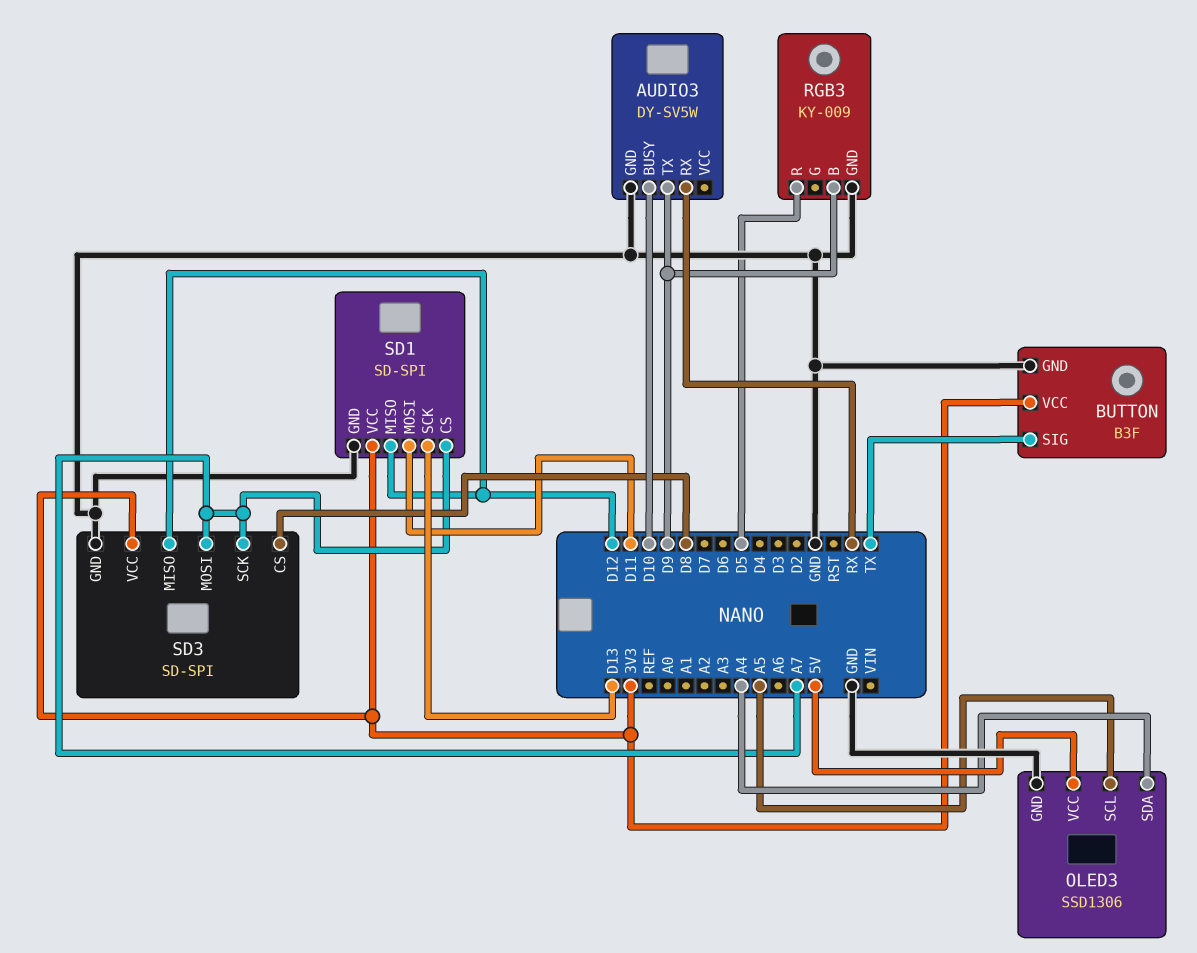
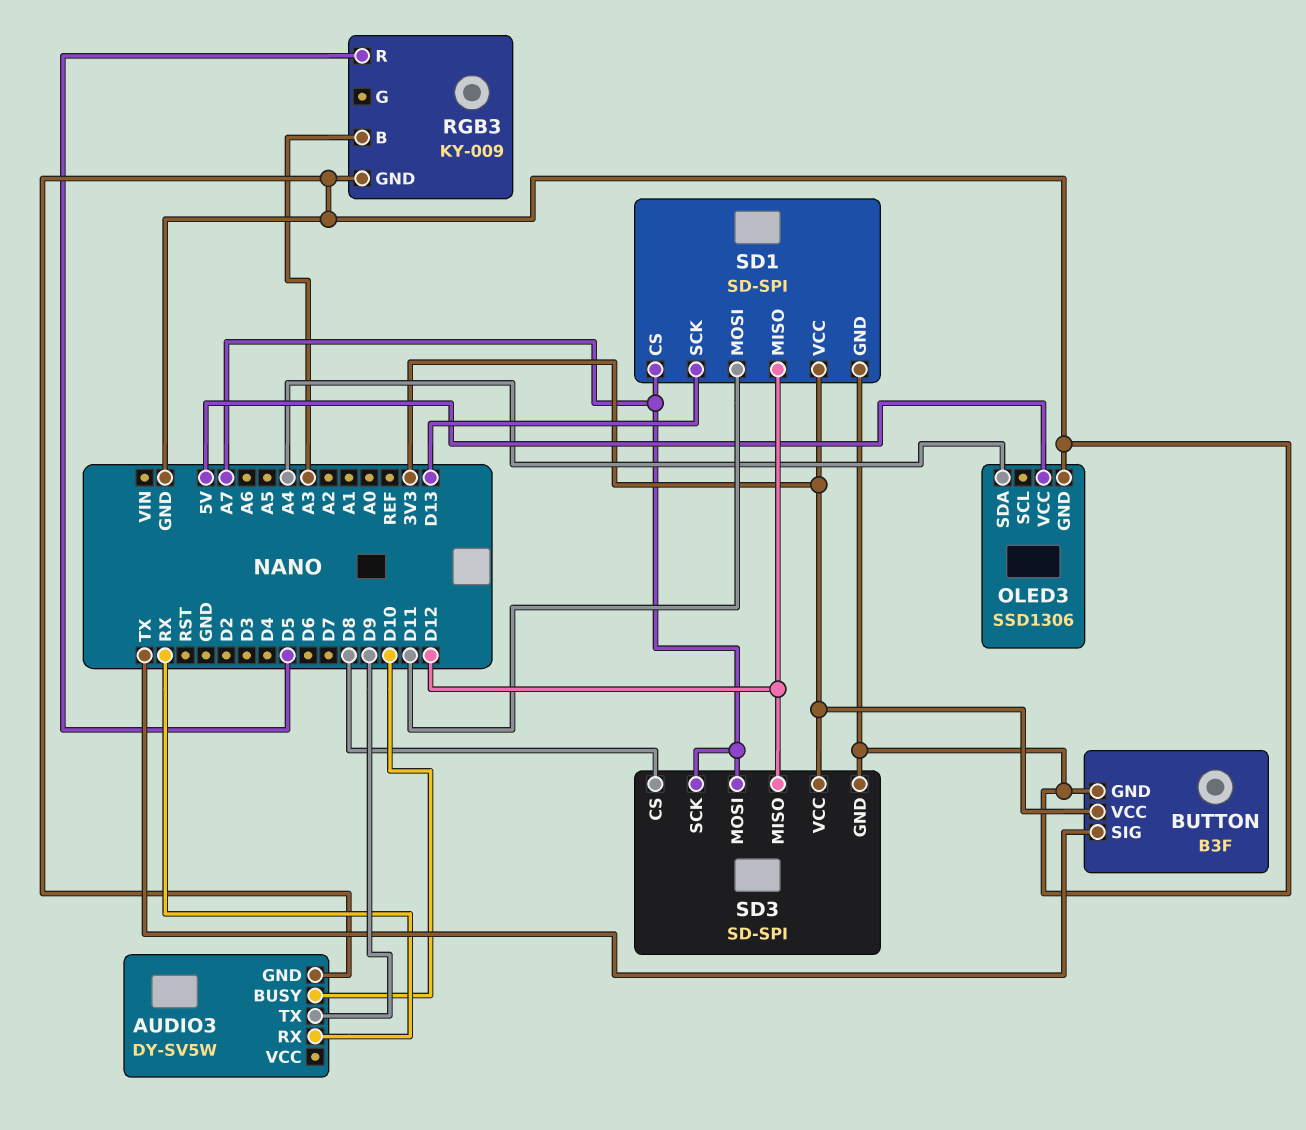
OLED3 pin SCL: A5 -> none
RGB3 pin B: D9 -> A3

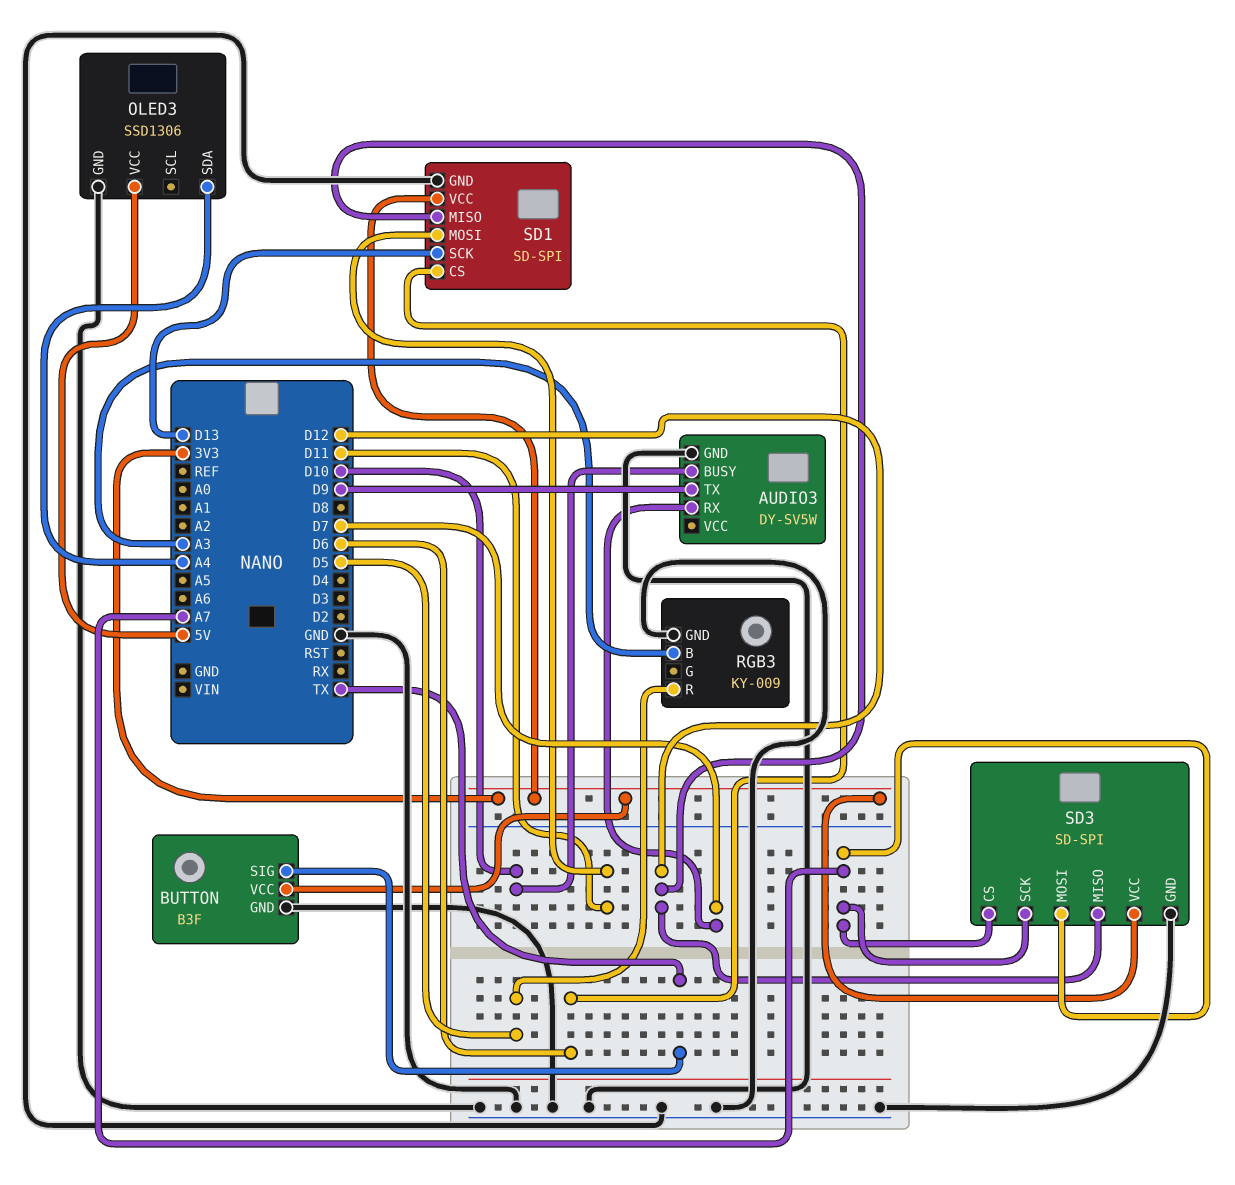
AUDIO3 pin RX: RX -> D7
SD1 pin CS: A7 -> D6
SD3 pin CS: D8 -> A7

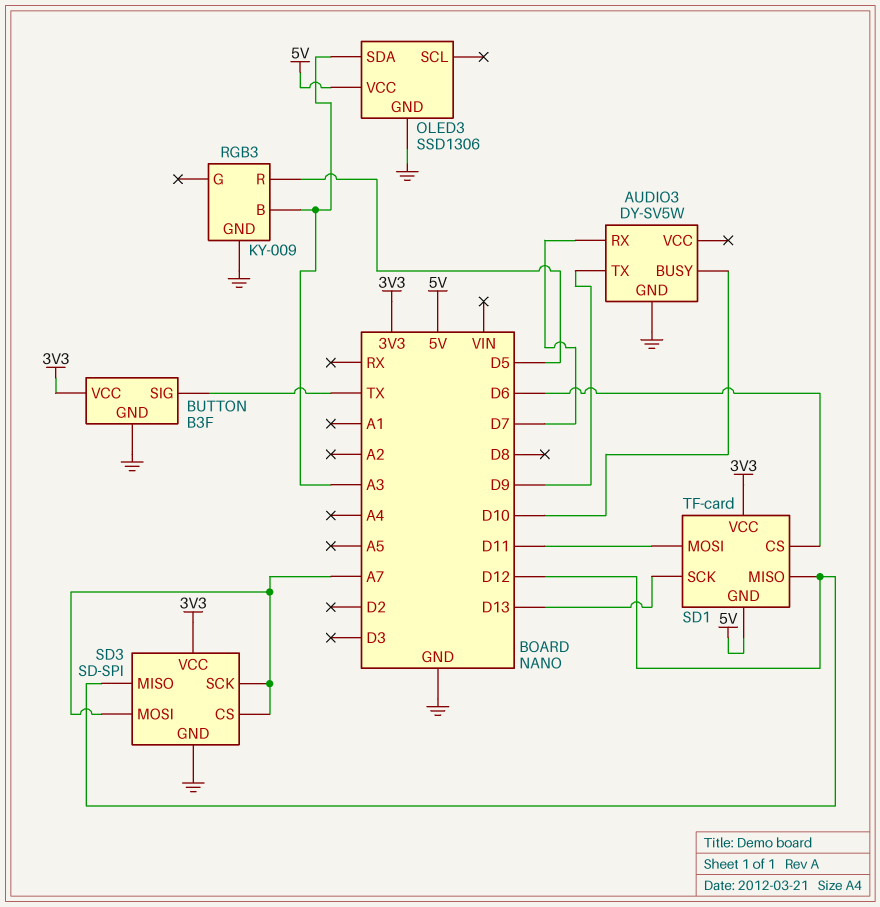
OLED3 pin SDA: A4 -> A3
SD1: SD-SPI -> TF-card
SD1 pin GND: GND -> 5V

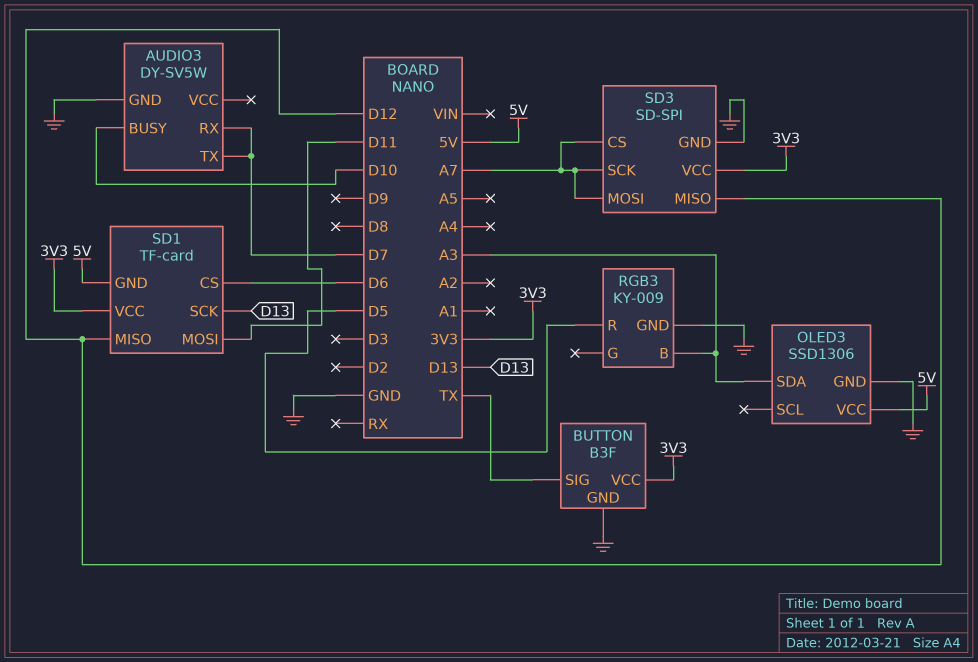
AUDIO3 pin TX: D9 -> D7

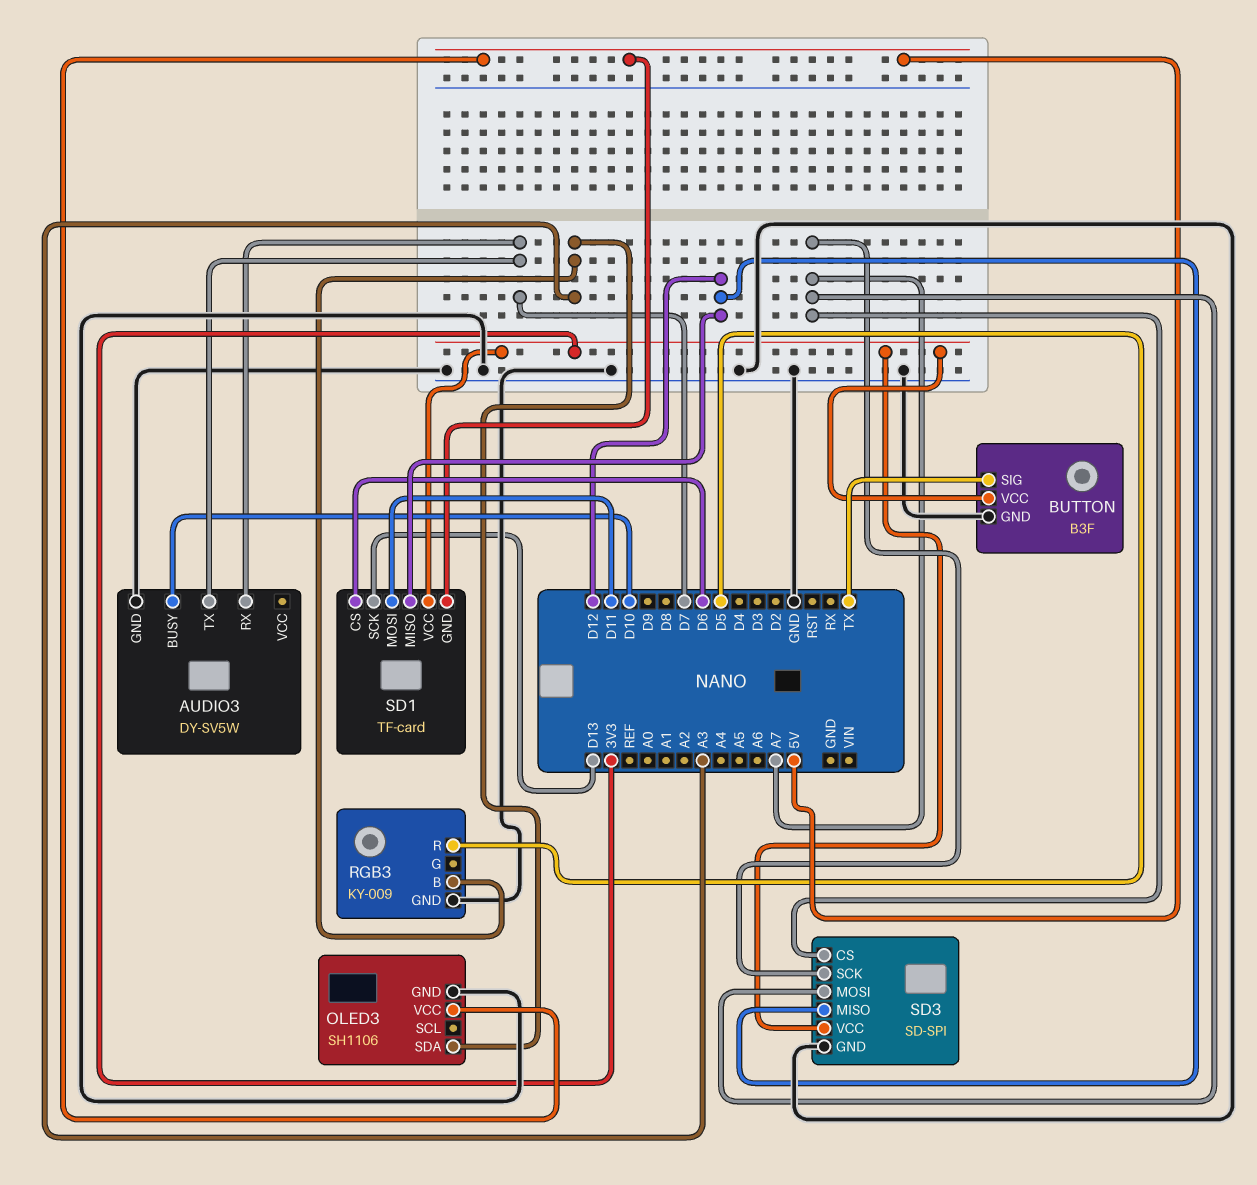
OLED3: SSD1306 -> SH1106

